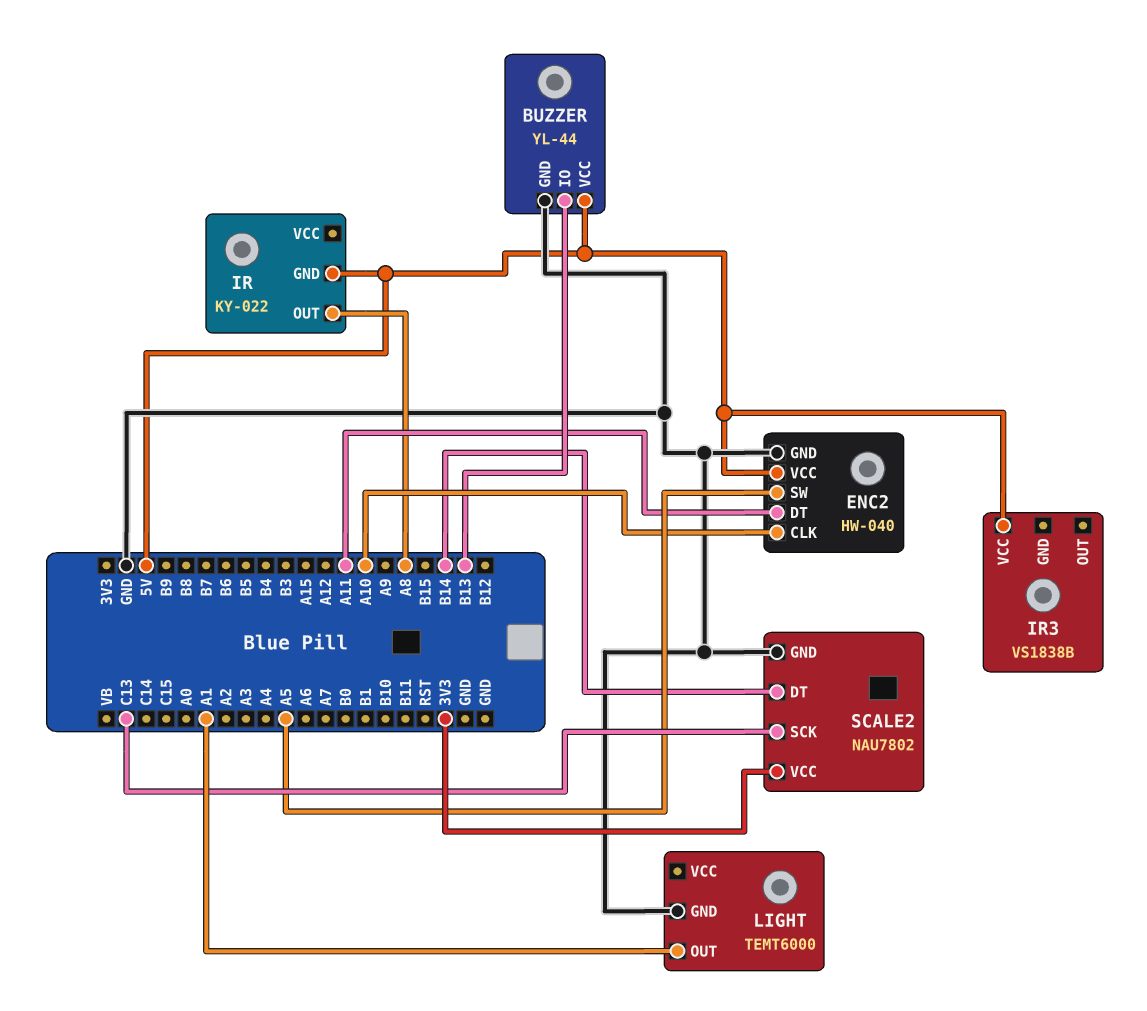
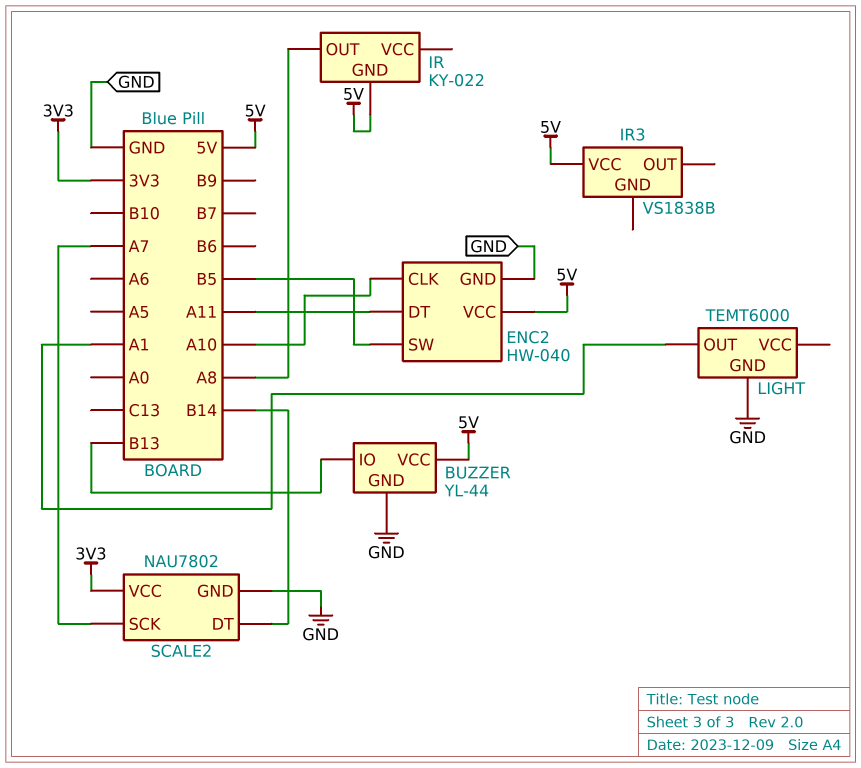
ENC2 pin SW: A5 -> B5
SCALE2 pin SCK: C13 -> A7

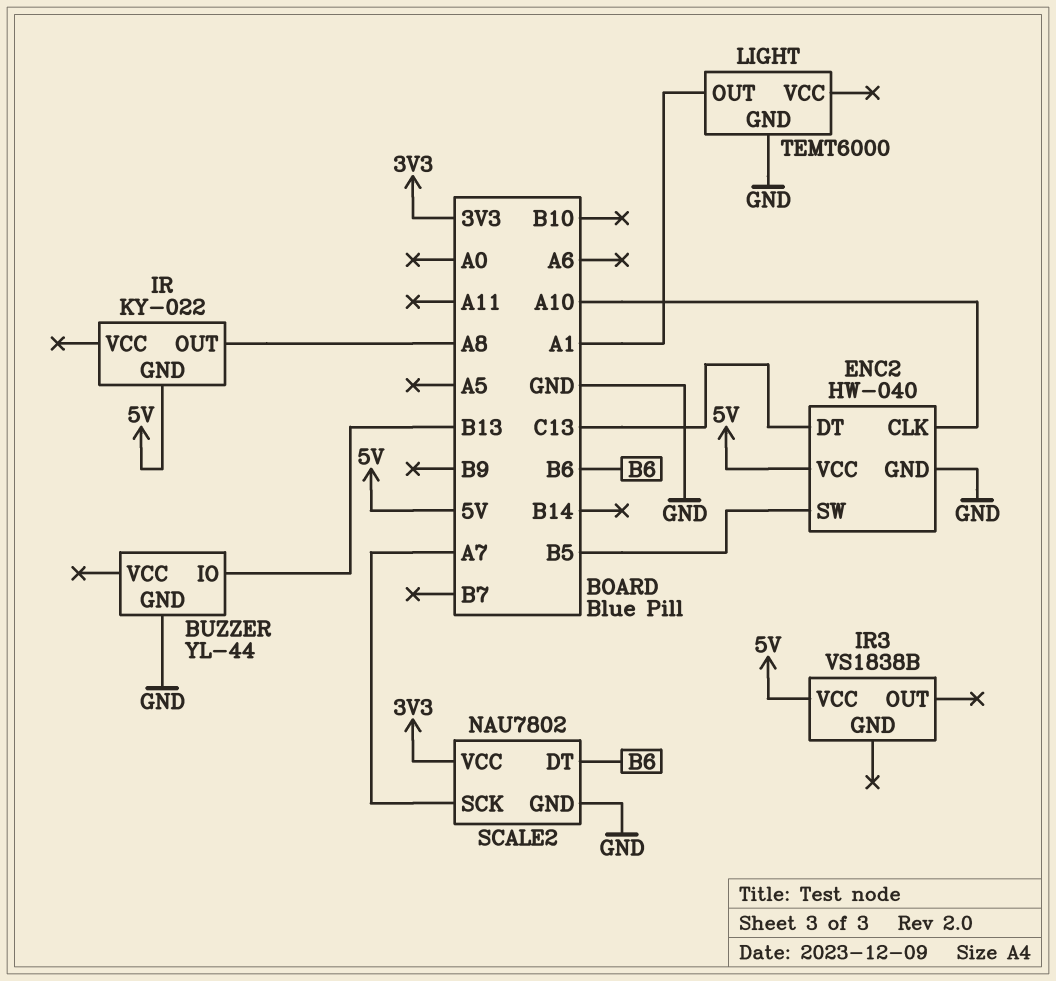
BUZZER pin VCC: 5V -> none
ENC2 pin DT: A11 -> C13
SCALE2 pin DT: B14 -> B6

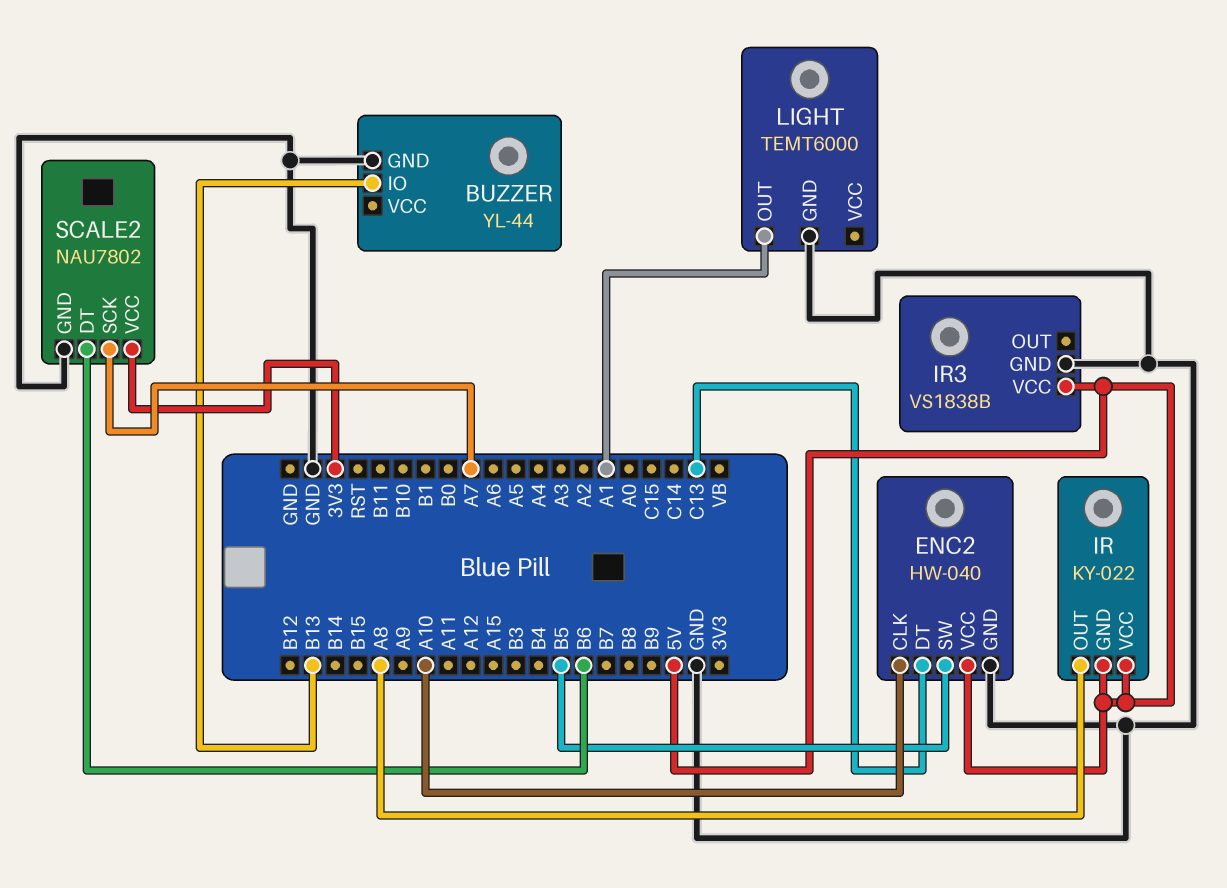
IR pin VCC: none -> 5V
IR3 pin GND: none -> GND

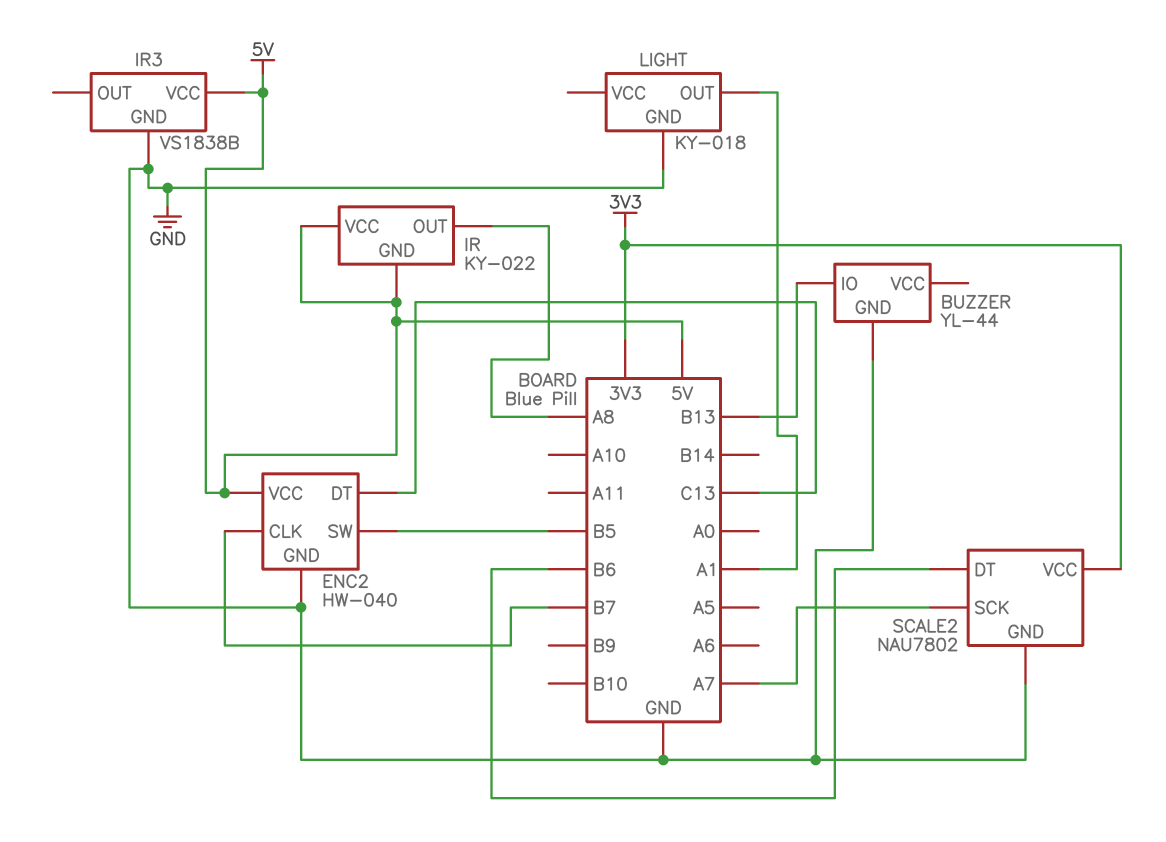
ENC2 pin CLK: A10 -> B7
LIGHT: TEMT6000 -> KY-018

